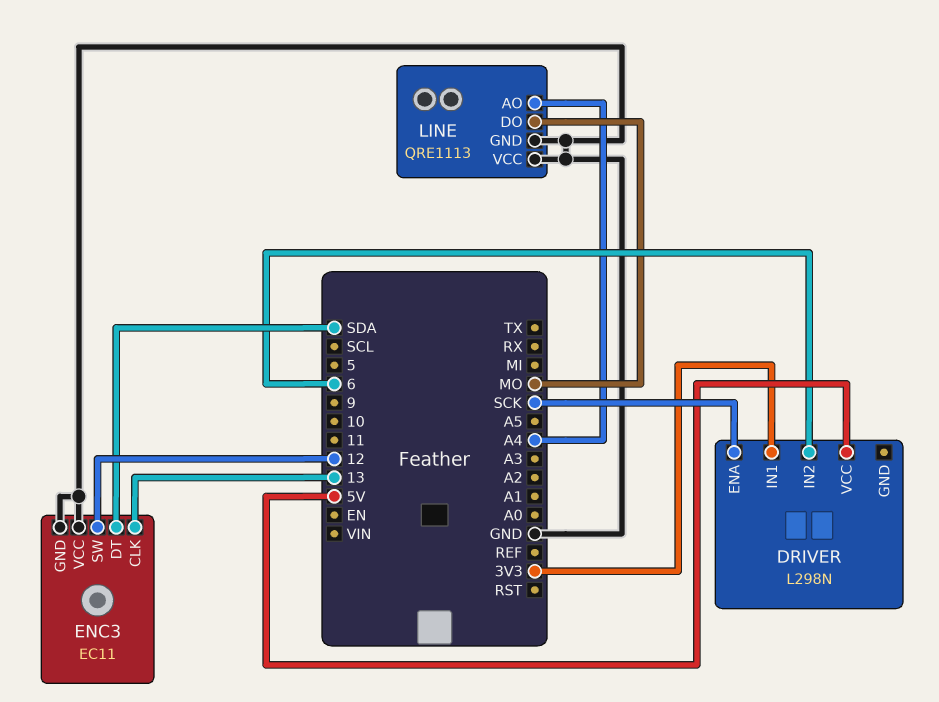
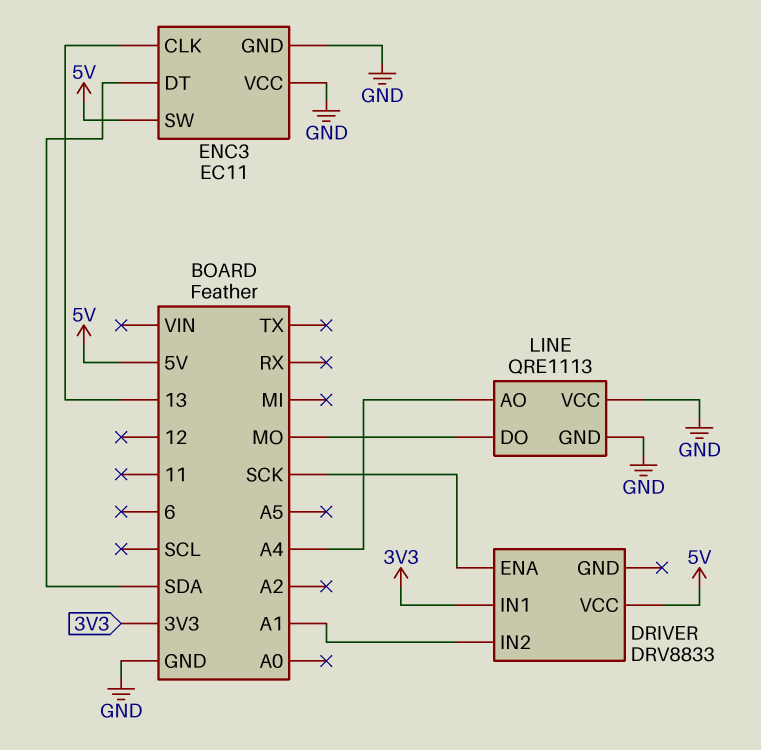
DRIVER: L298N -> DRV8833
DRIVER pin IN2: 6 -> A1
ENC3 pin SW: 12 -> 5V

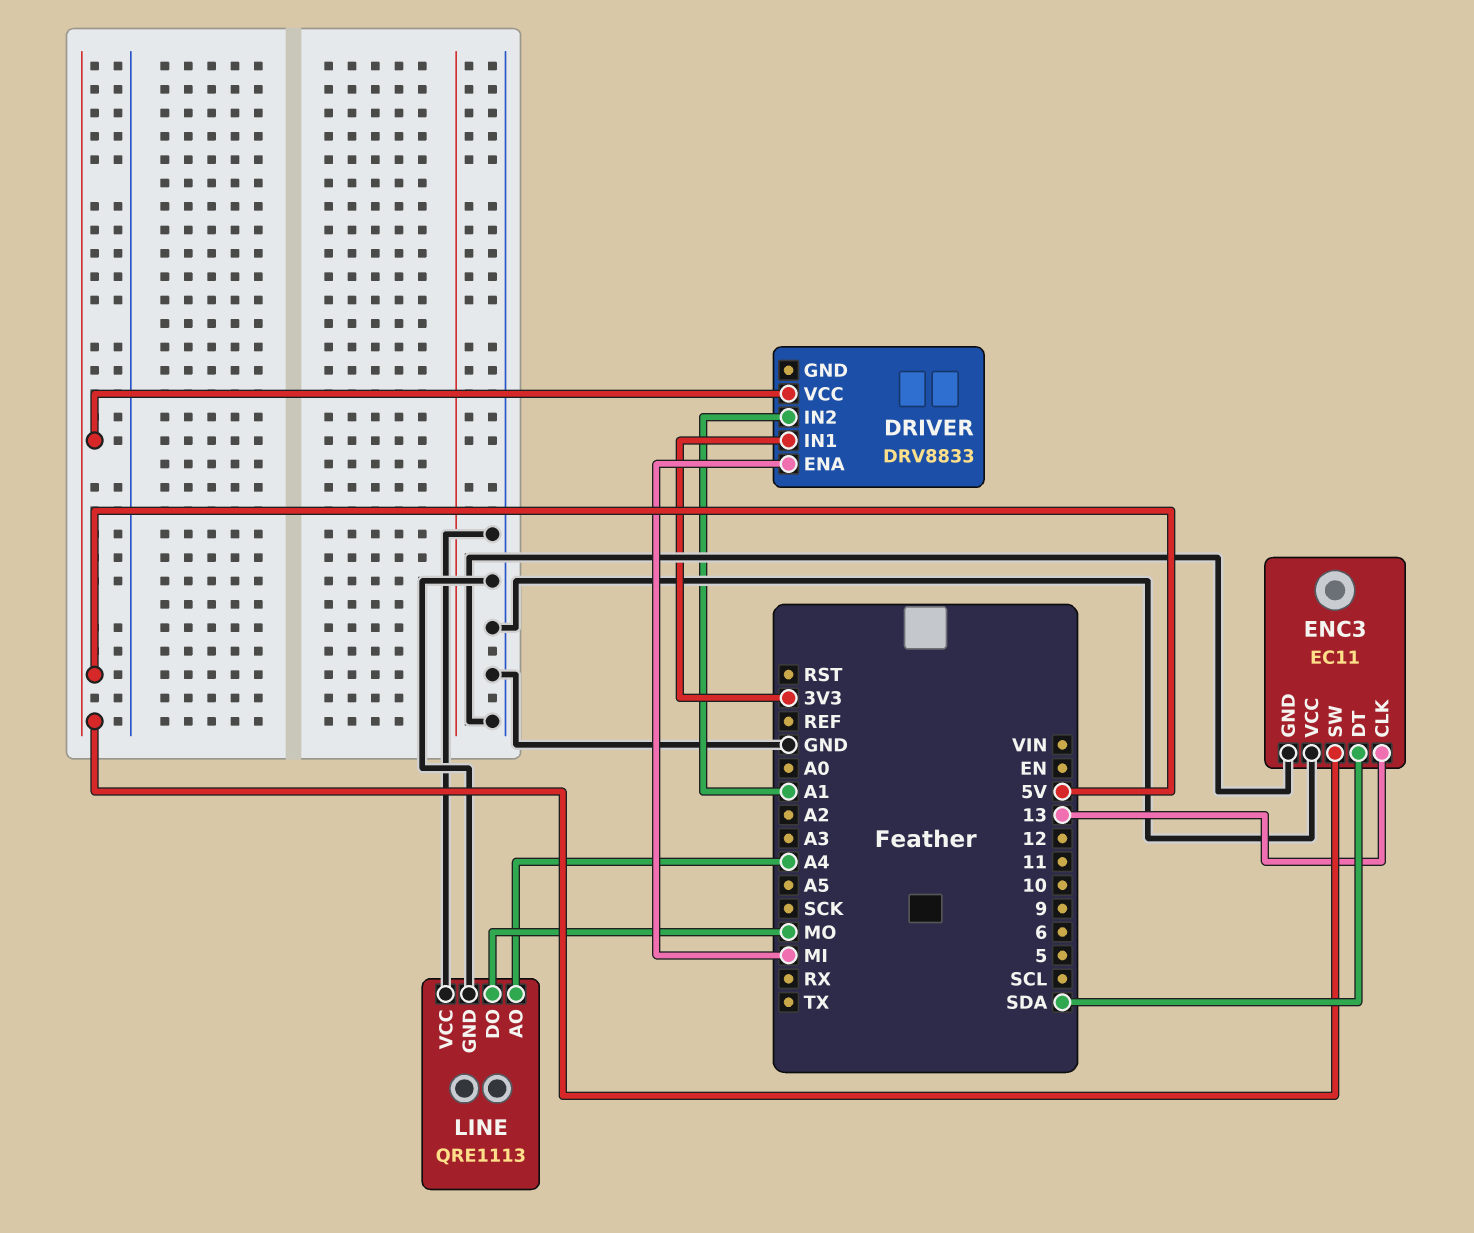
DRIVER pin ENA: SCK -> MI

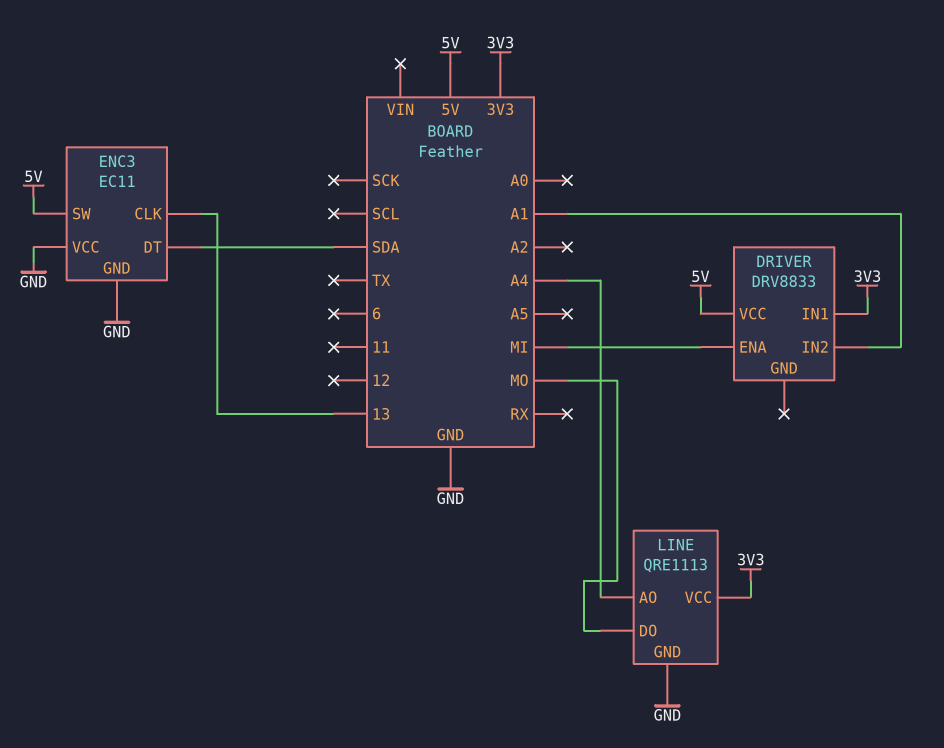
LINE pin VCC: GND -> 3V3

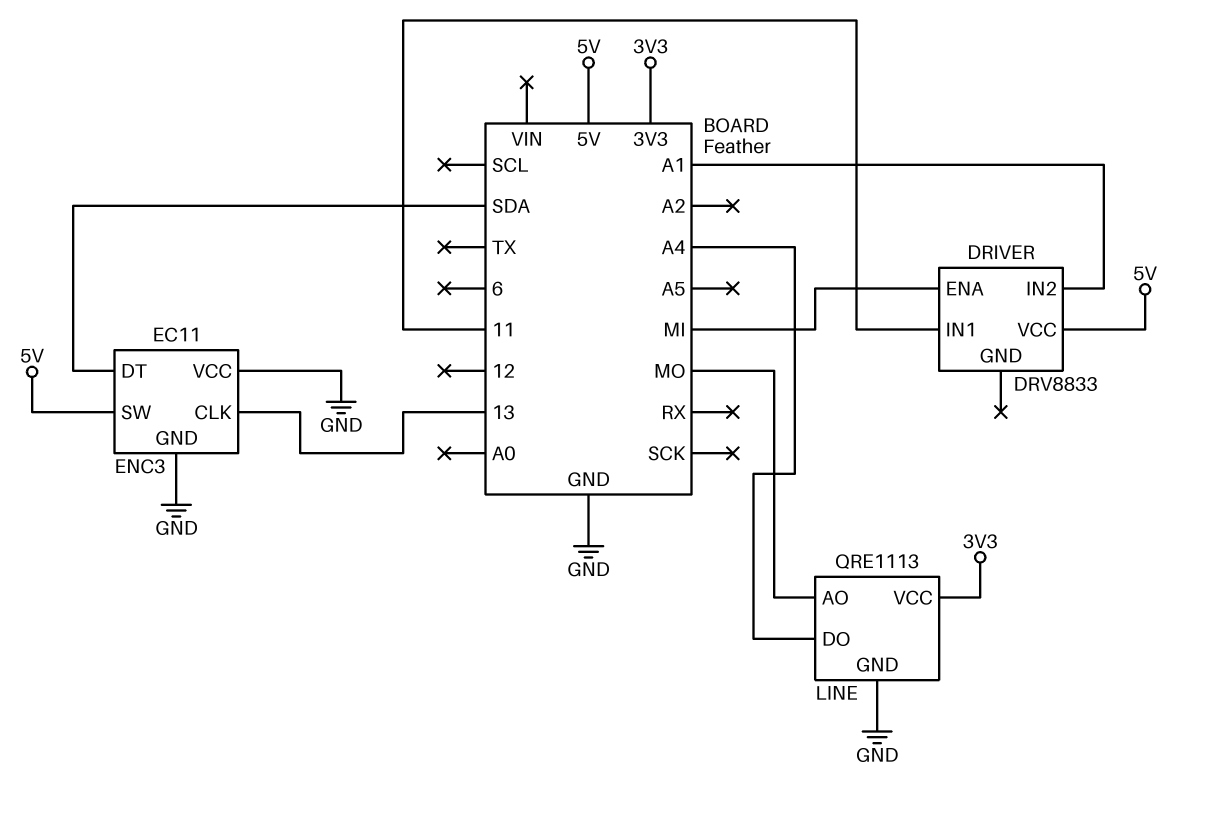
DRIVER pin IN1: 3V3 -> 11
LINE pin AO: A4 -> MO
LINE pin DO: MO -> A4

